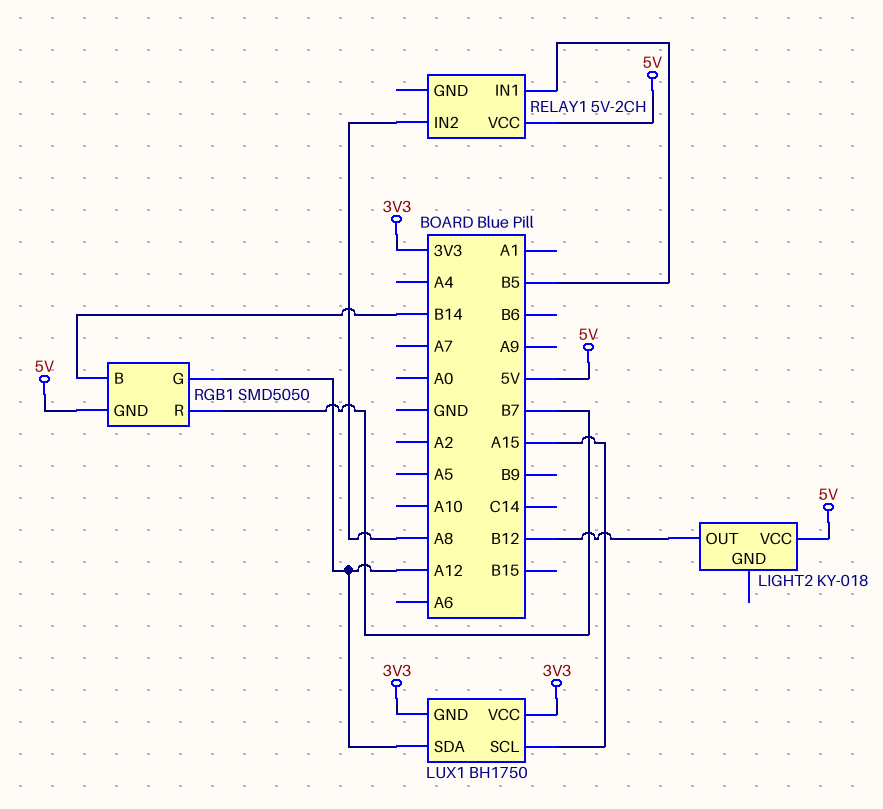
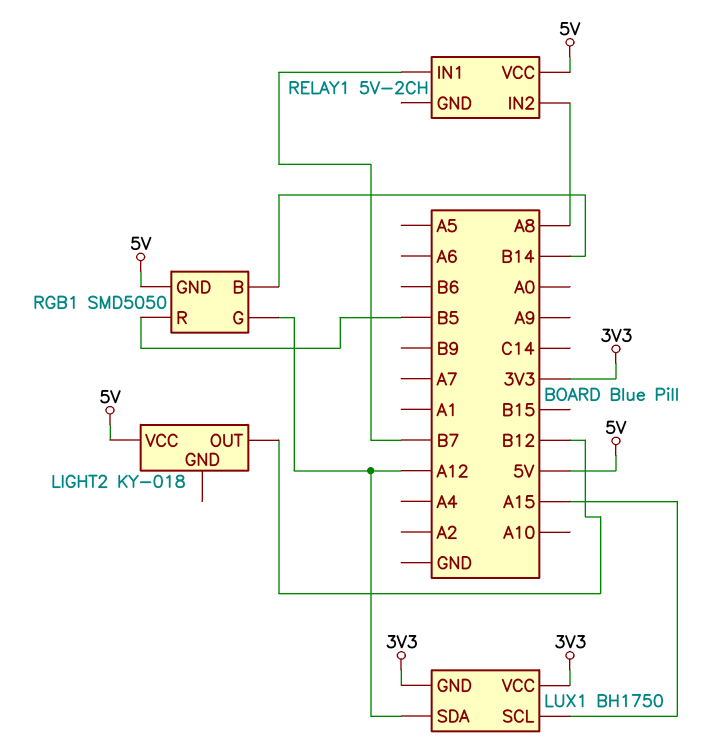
RELAY1 pin IN1: B5 -> B7
RGB1 pin R: B7 -> B5

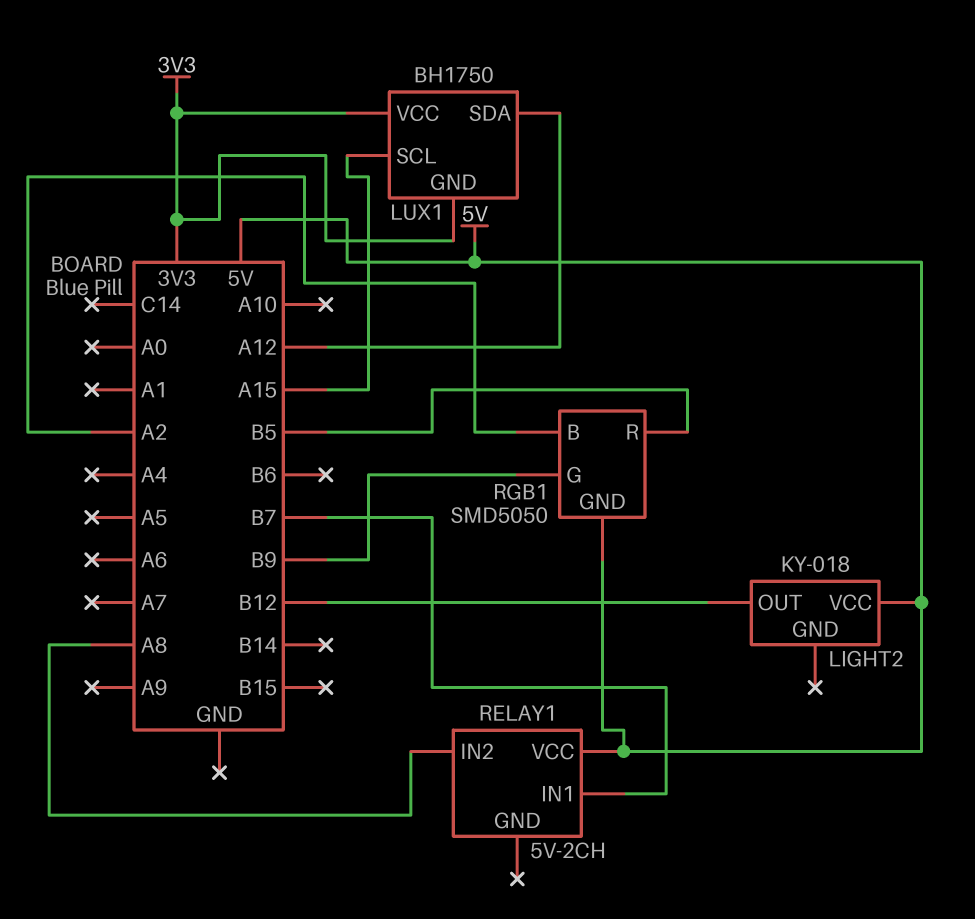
RGB1 pin B: B14 -> A2
RGB1 pin G: A12 -> B9

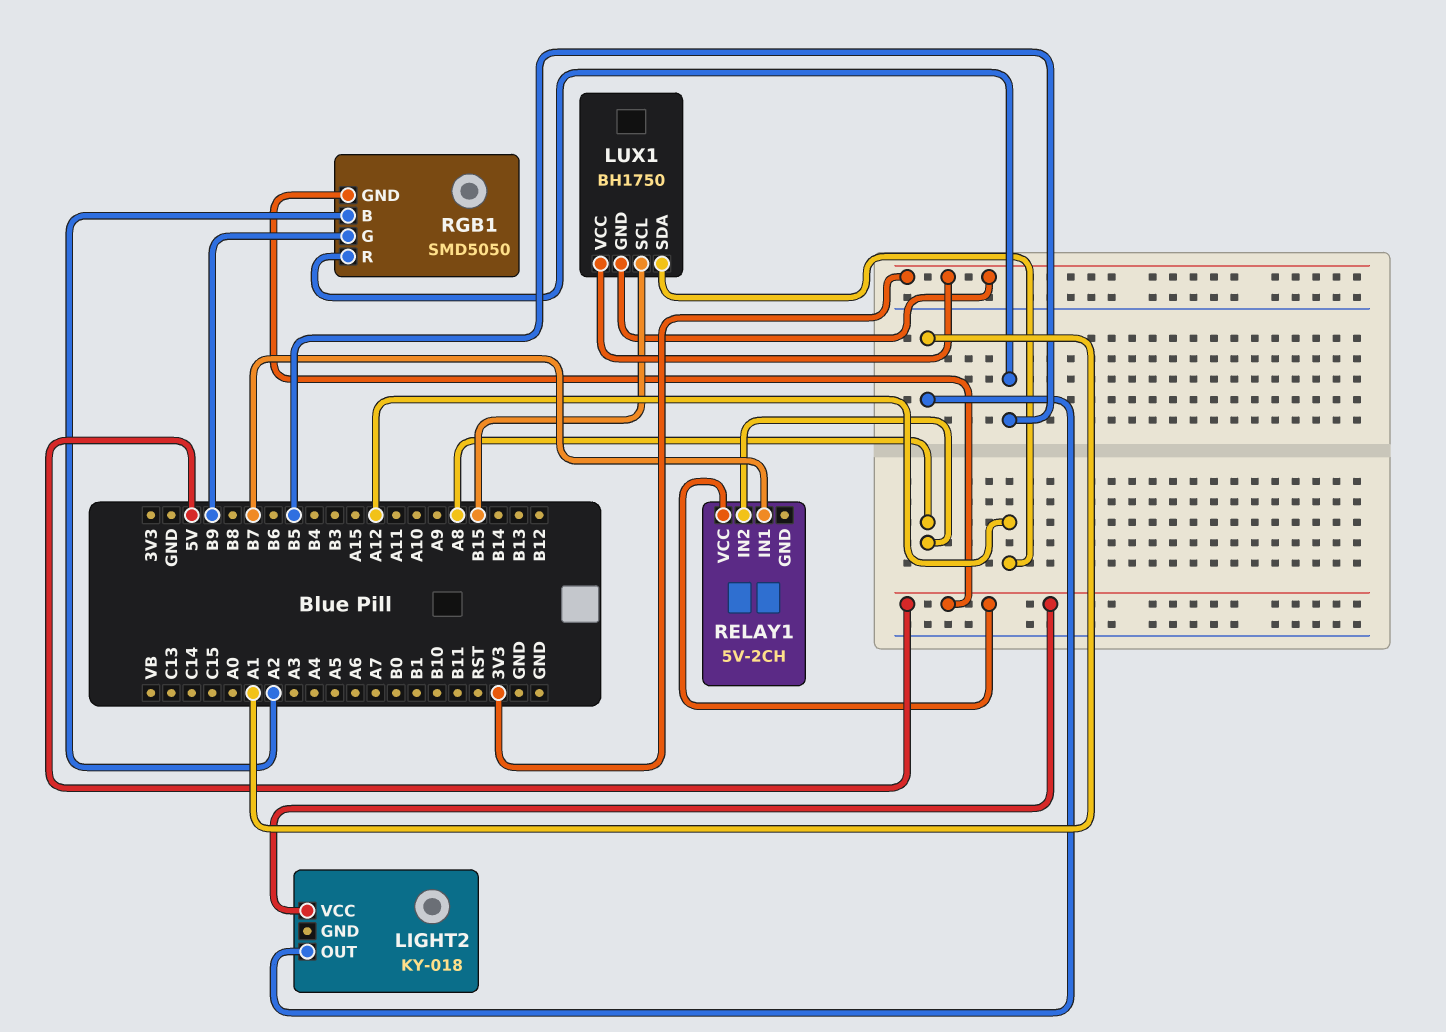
LIGHT2 pin OUT: B12 -> A1
LUX1 pin SCL: A15 -> B15

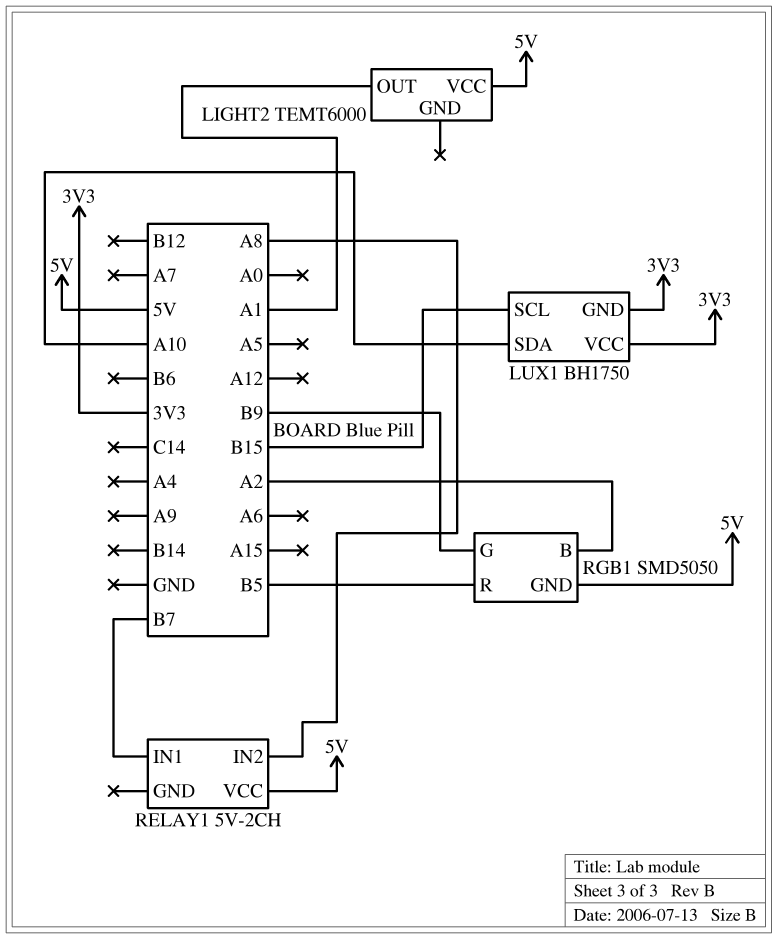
LIGHT2: KY-018 -> TEMT6000
LUX1 pin SDA: A12 -> A10

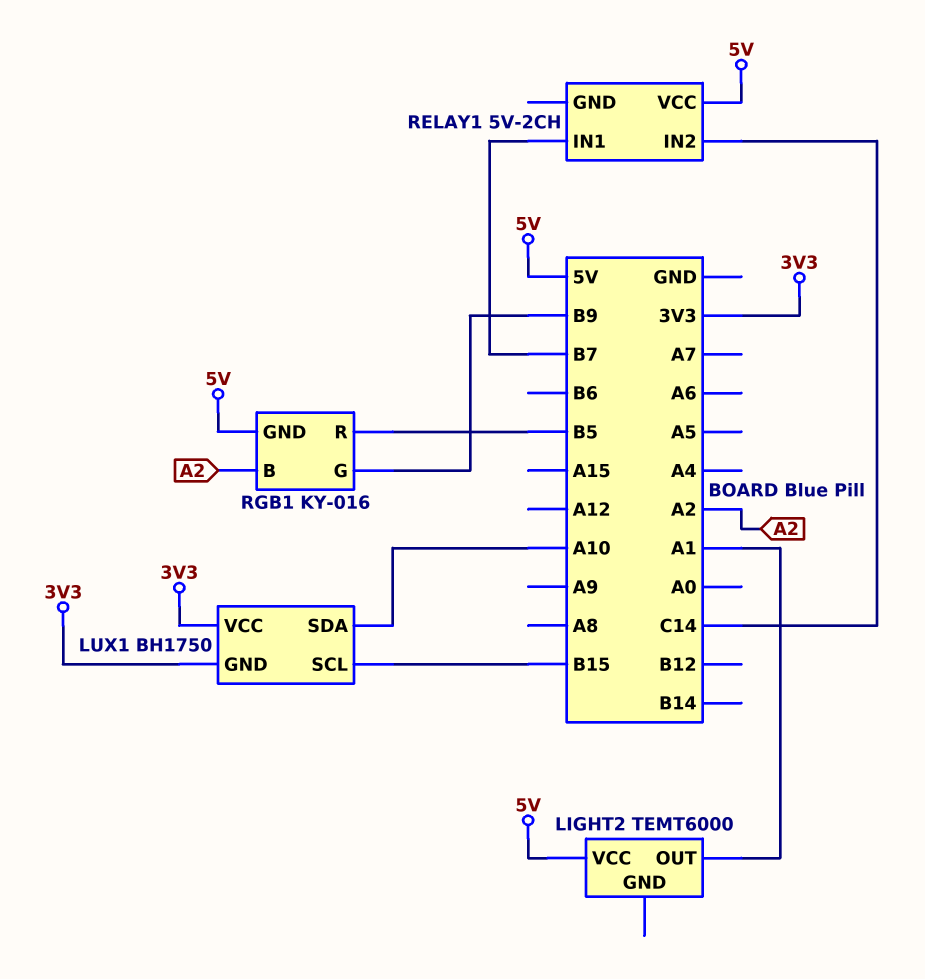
RELAY1 pin IN2: A8 -> C14
RGB1: SMD5050 -> KY-016

